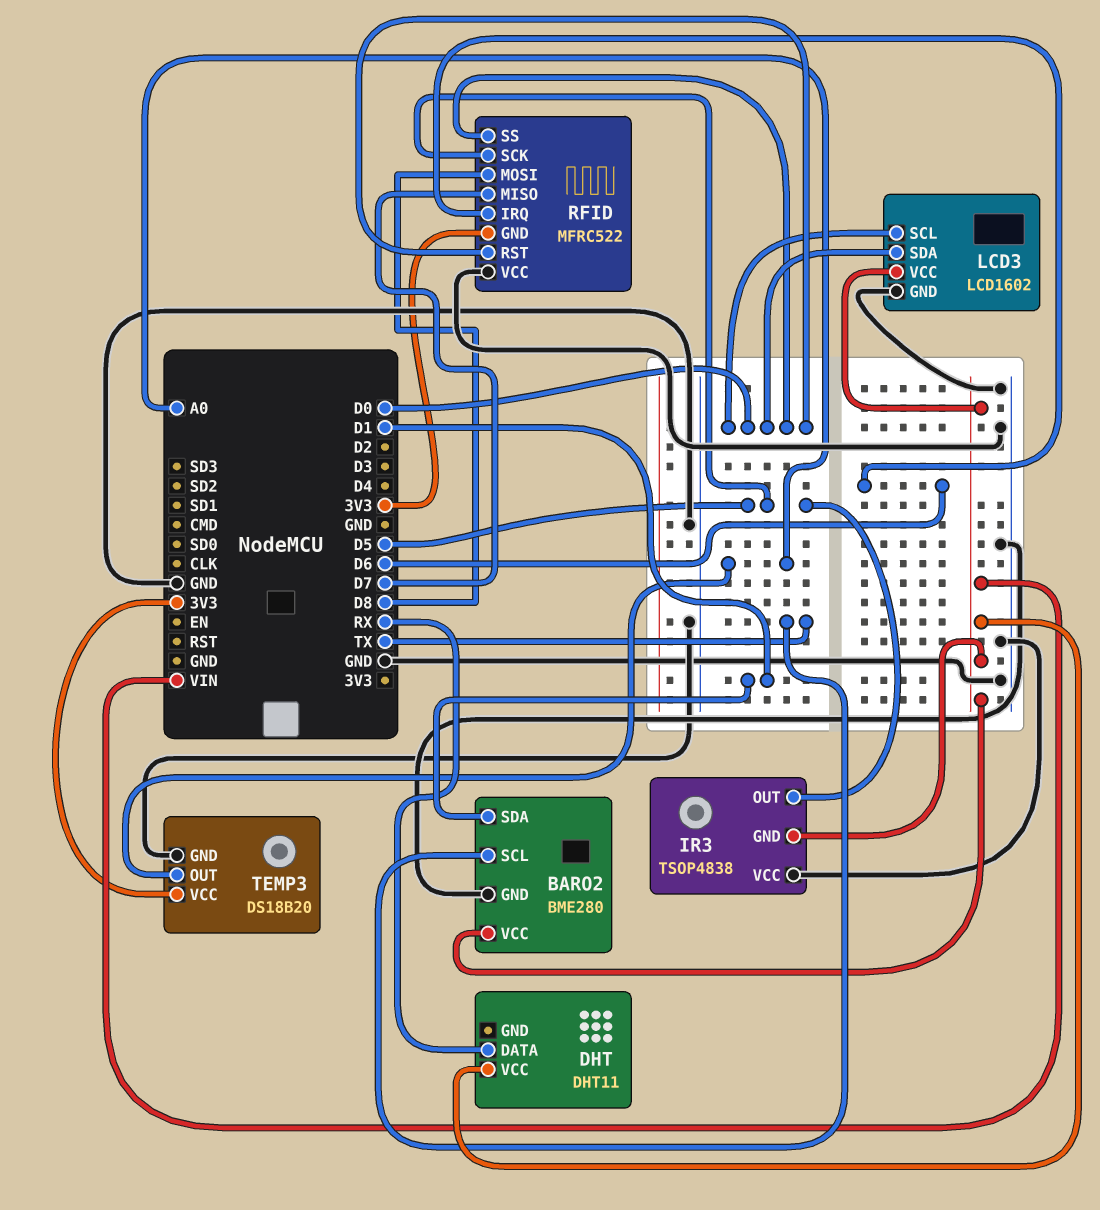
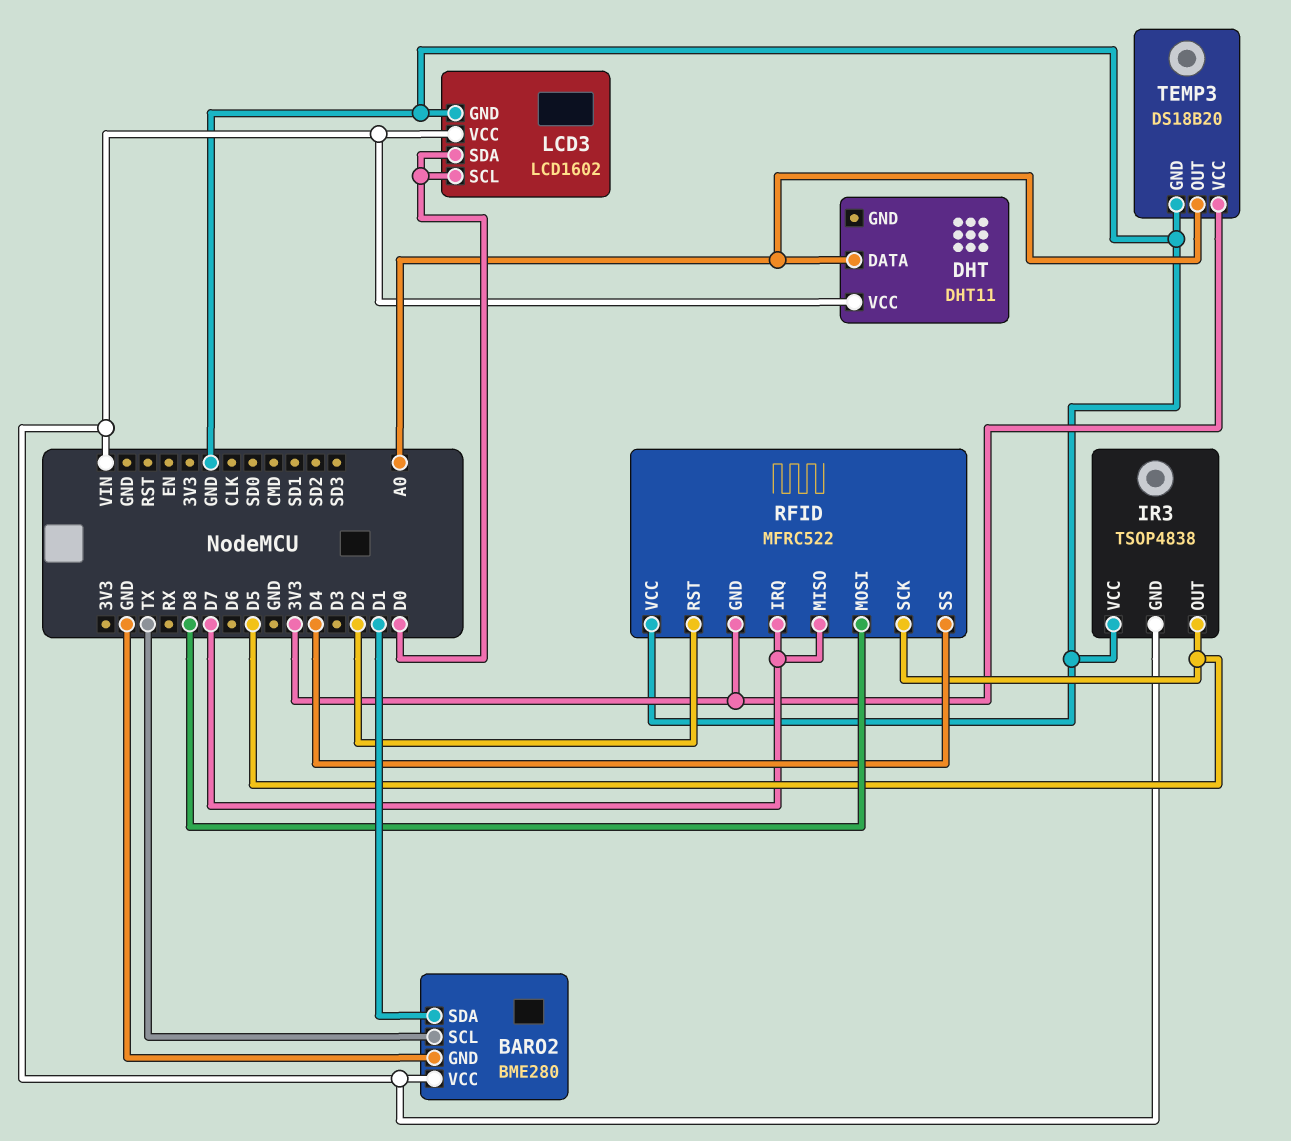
DHT pin DATA: RX -> A0
RFID pin IRQ: D6 -> D7
RFID pin RST: D0 -> D2
RFID pin SS: D0 -> D4

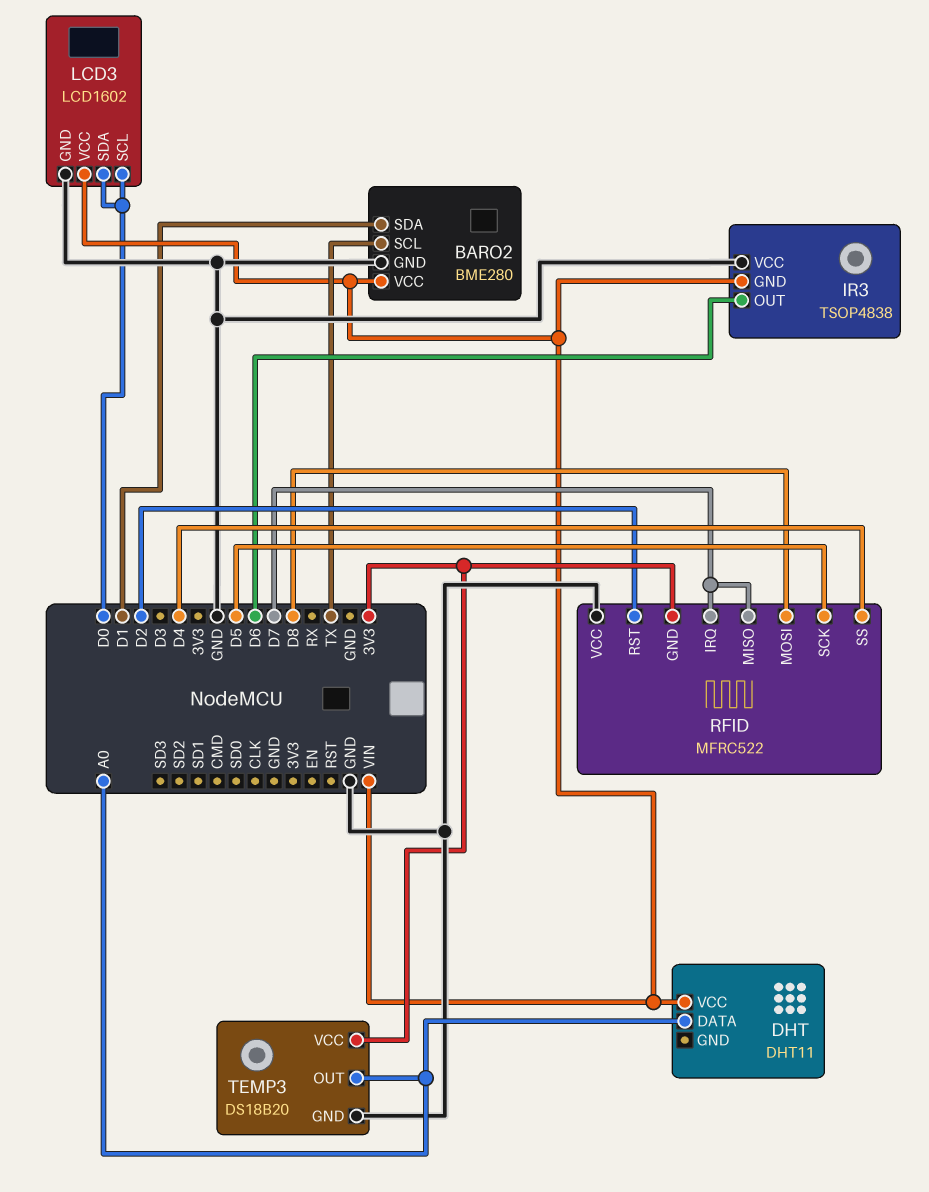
IR3 pin OUT: D5 -> D6

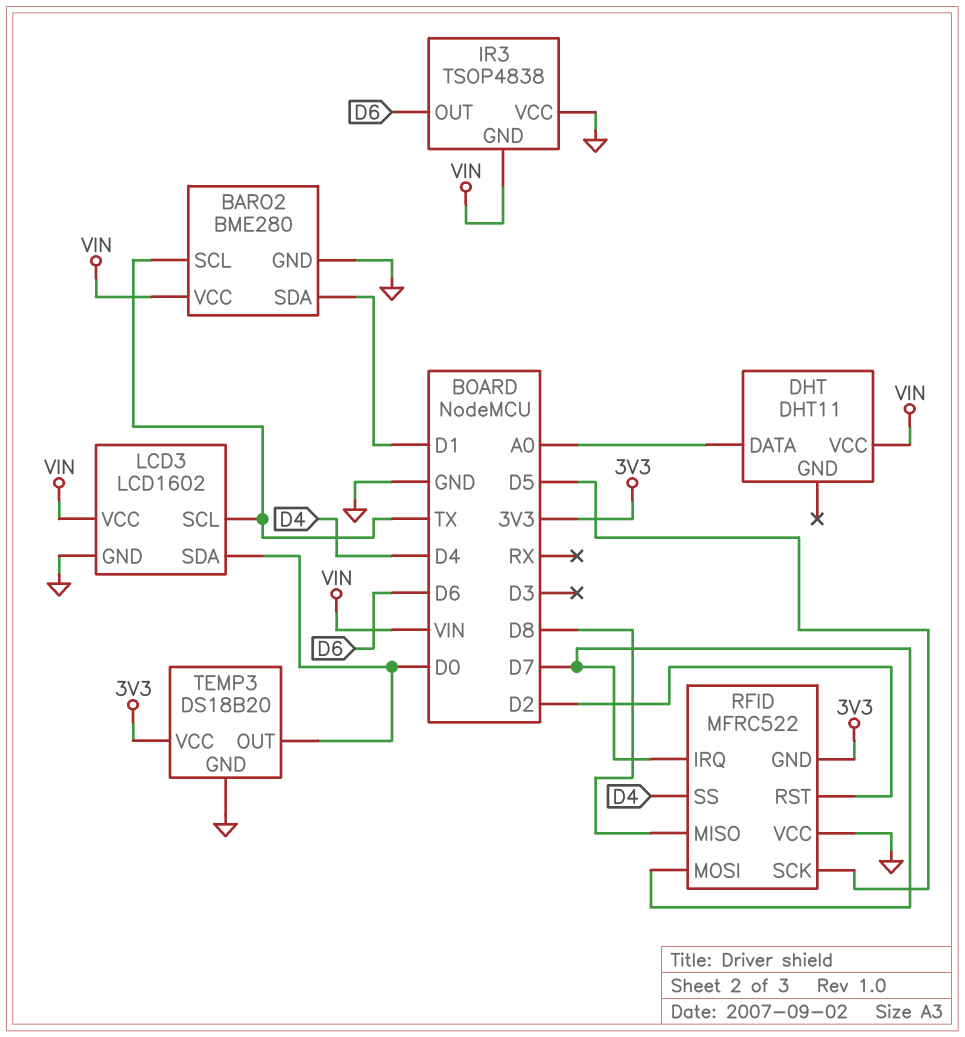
LCD3 pin SCL: D0 -> TX
RFID pin MISO: D7 -> D8
RFID pin MOSI: D8 -> D7
TEMP3 pin OUT: A0 -> D0

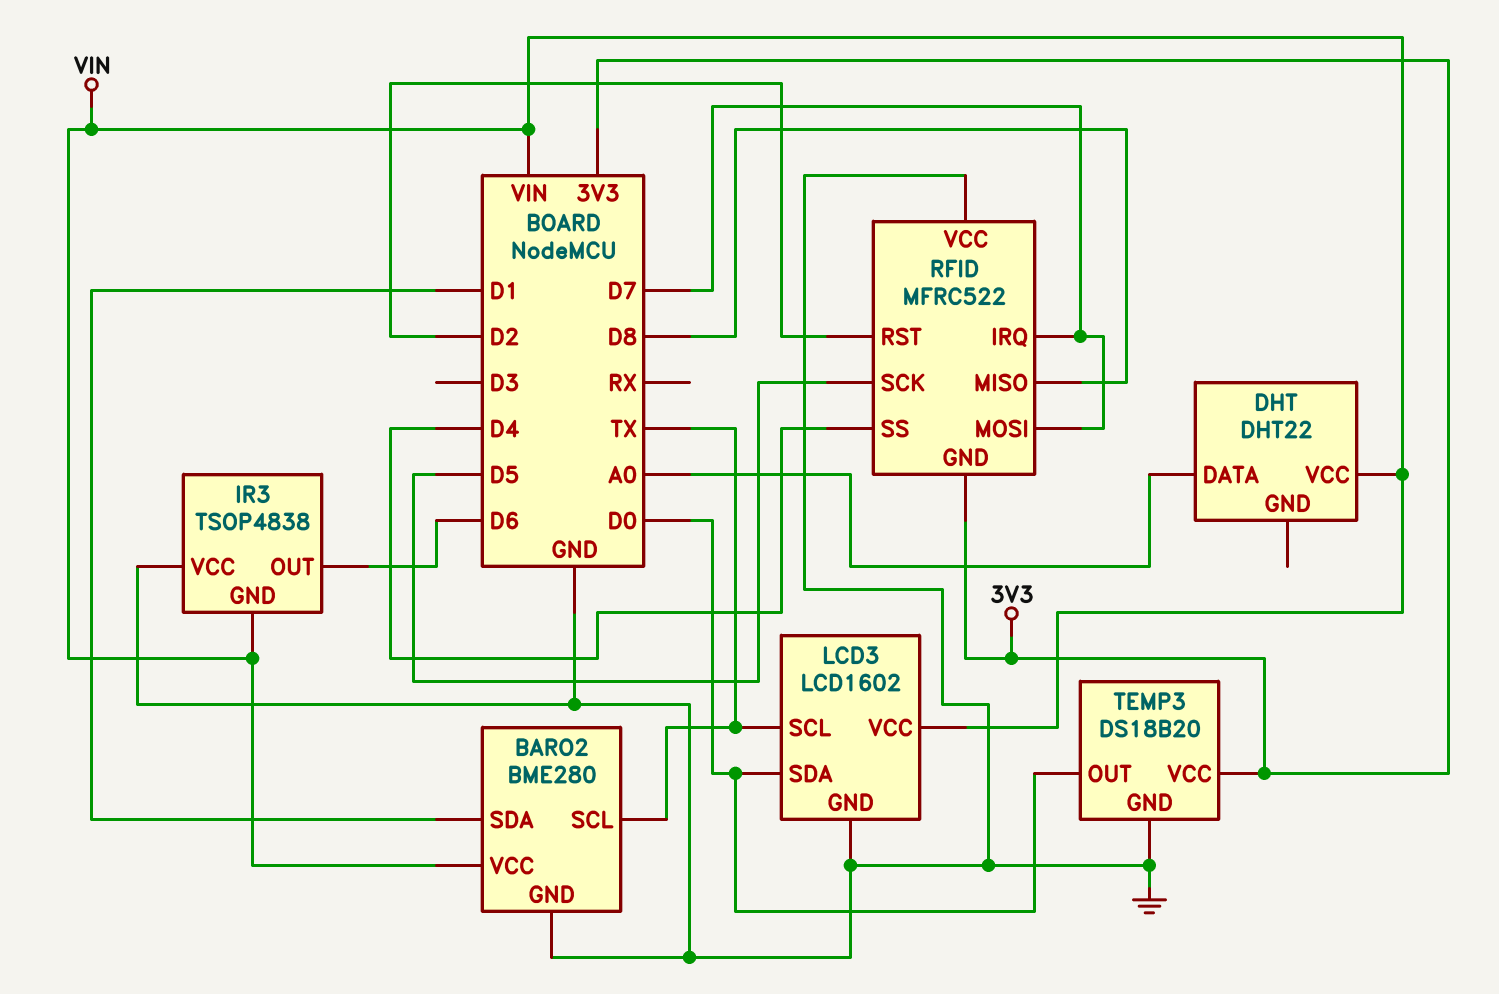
DHT: DHT11 -> DHT22

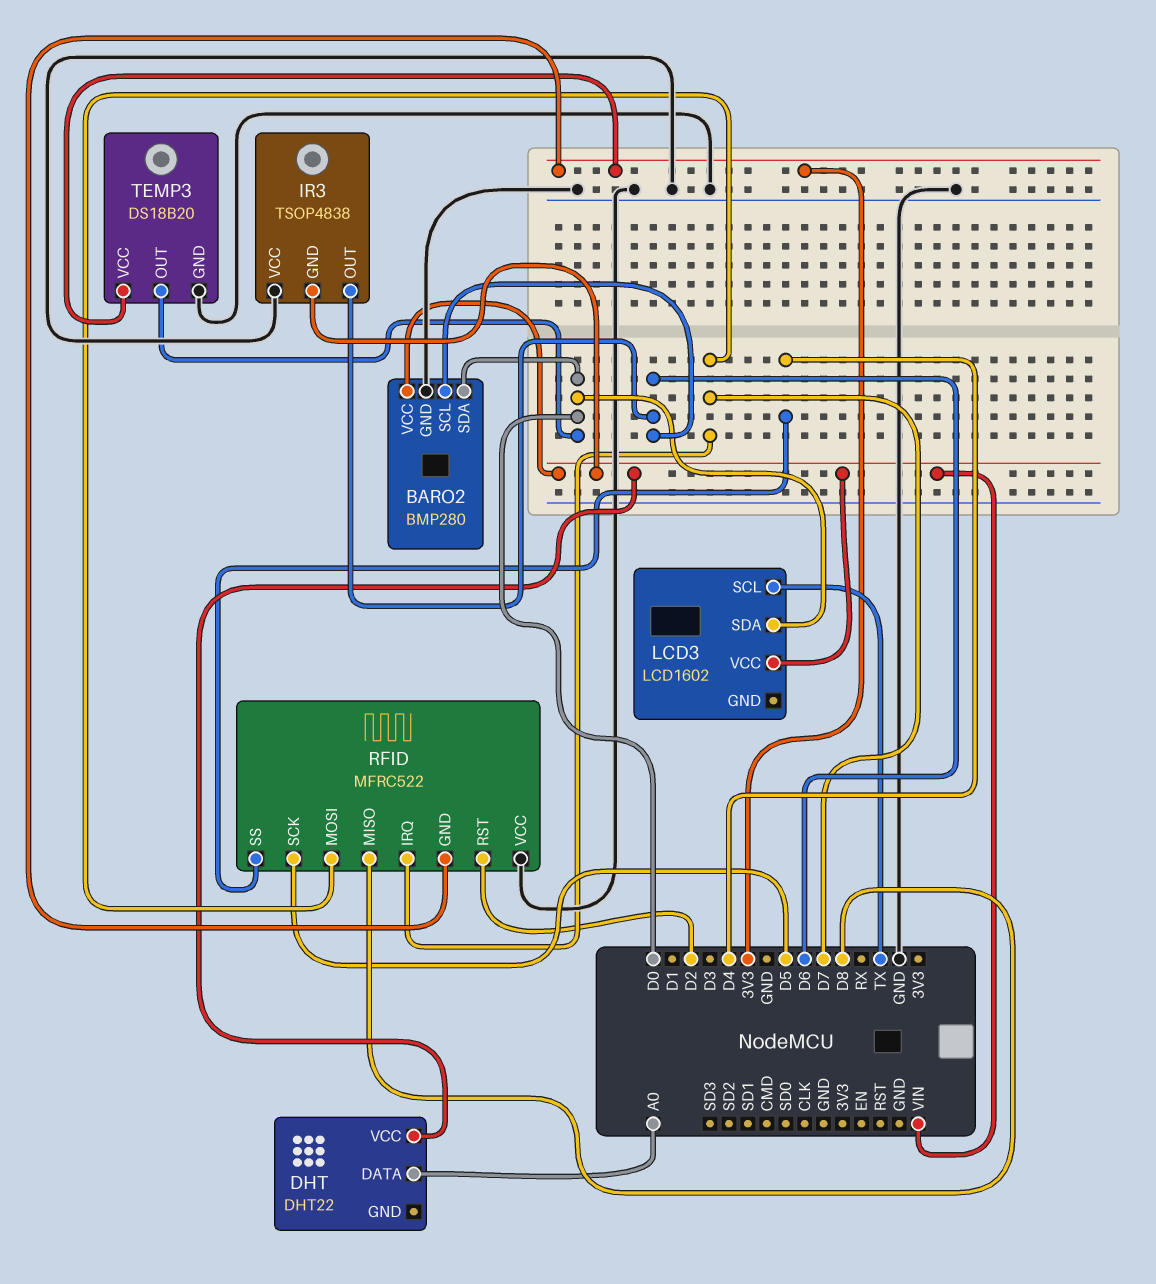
BARO2: BME280 -> BMP280
BARO2 pin SCL: TX -> D6
BARO2 pin SDA: D1 -> D0
LCD3 pin GND: GND -> none

